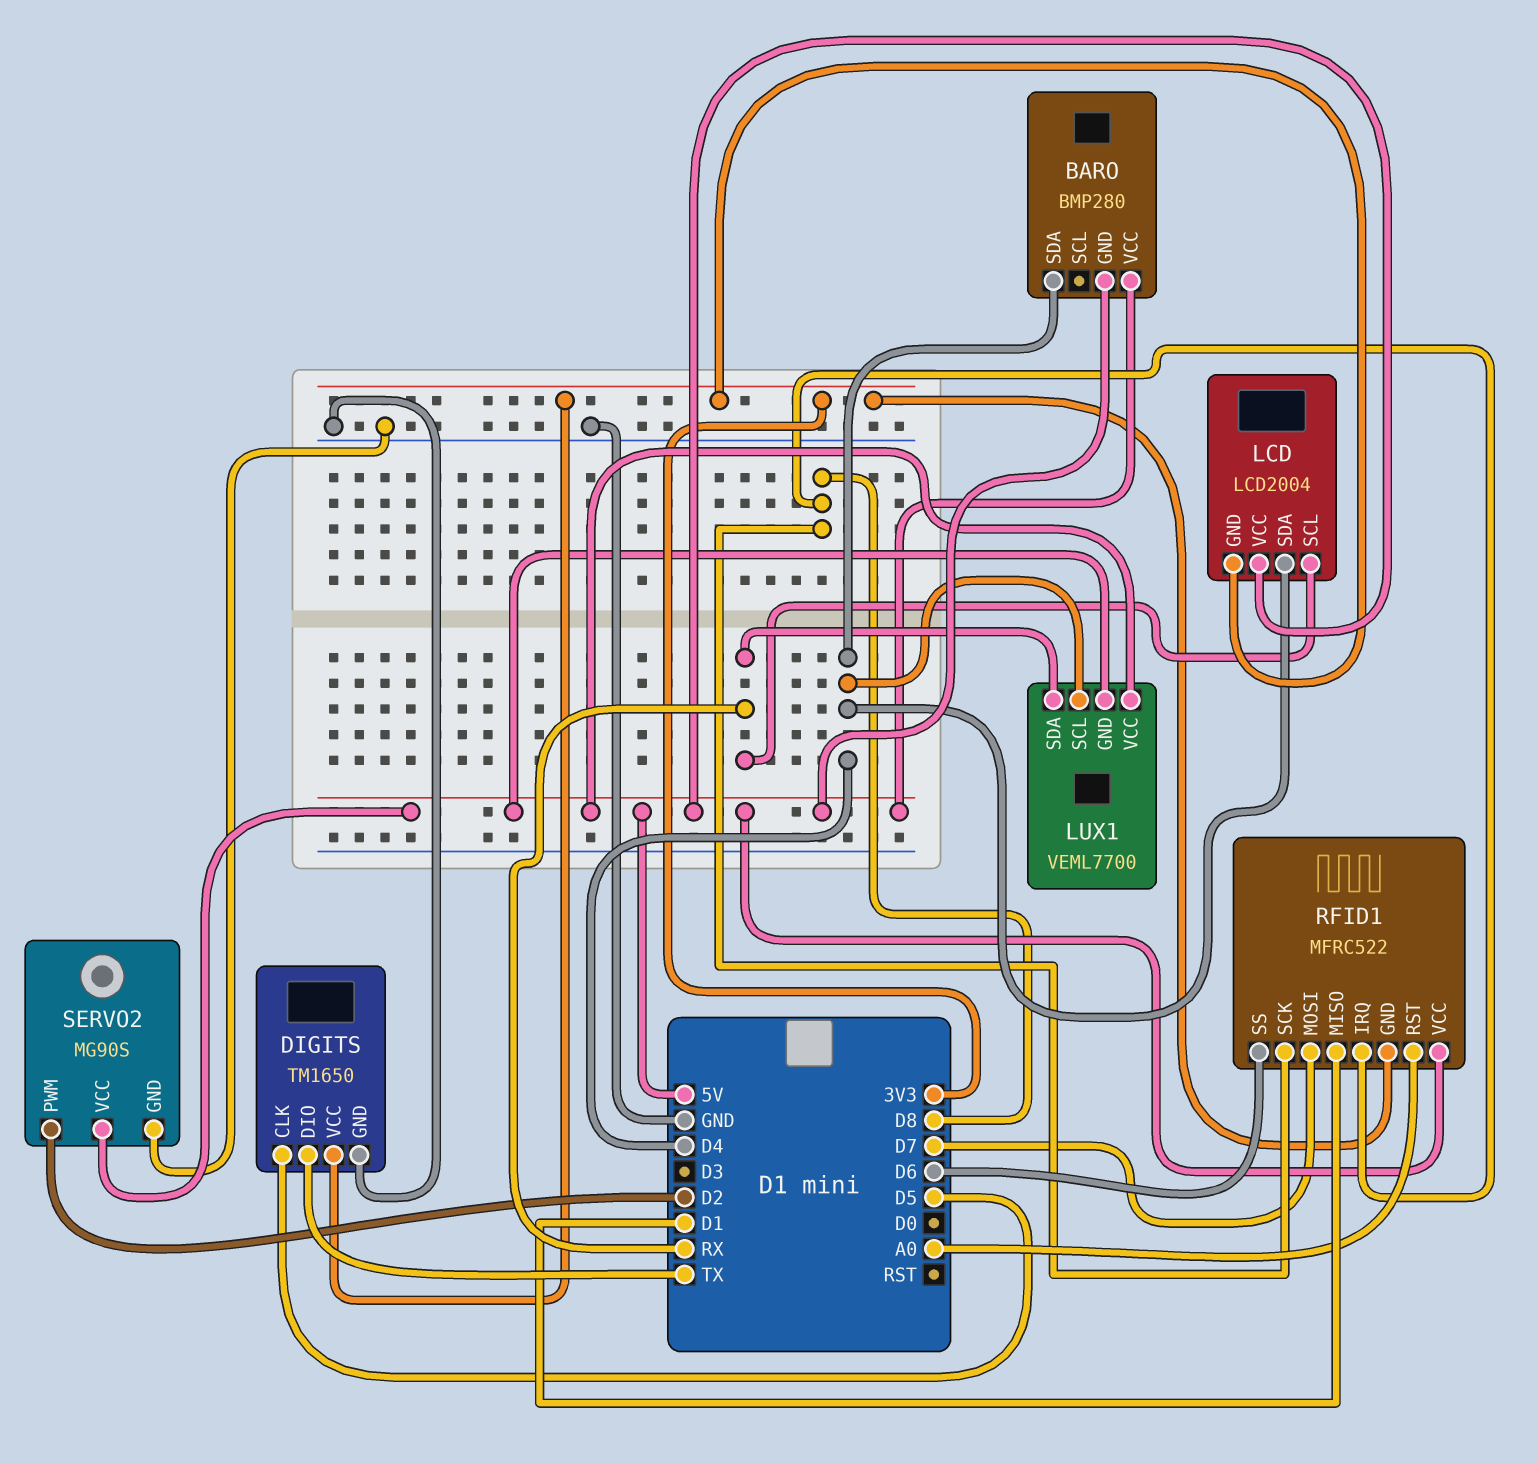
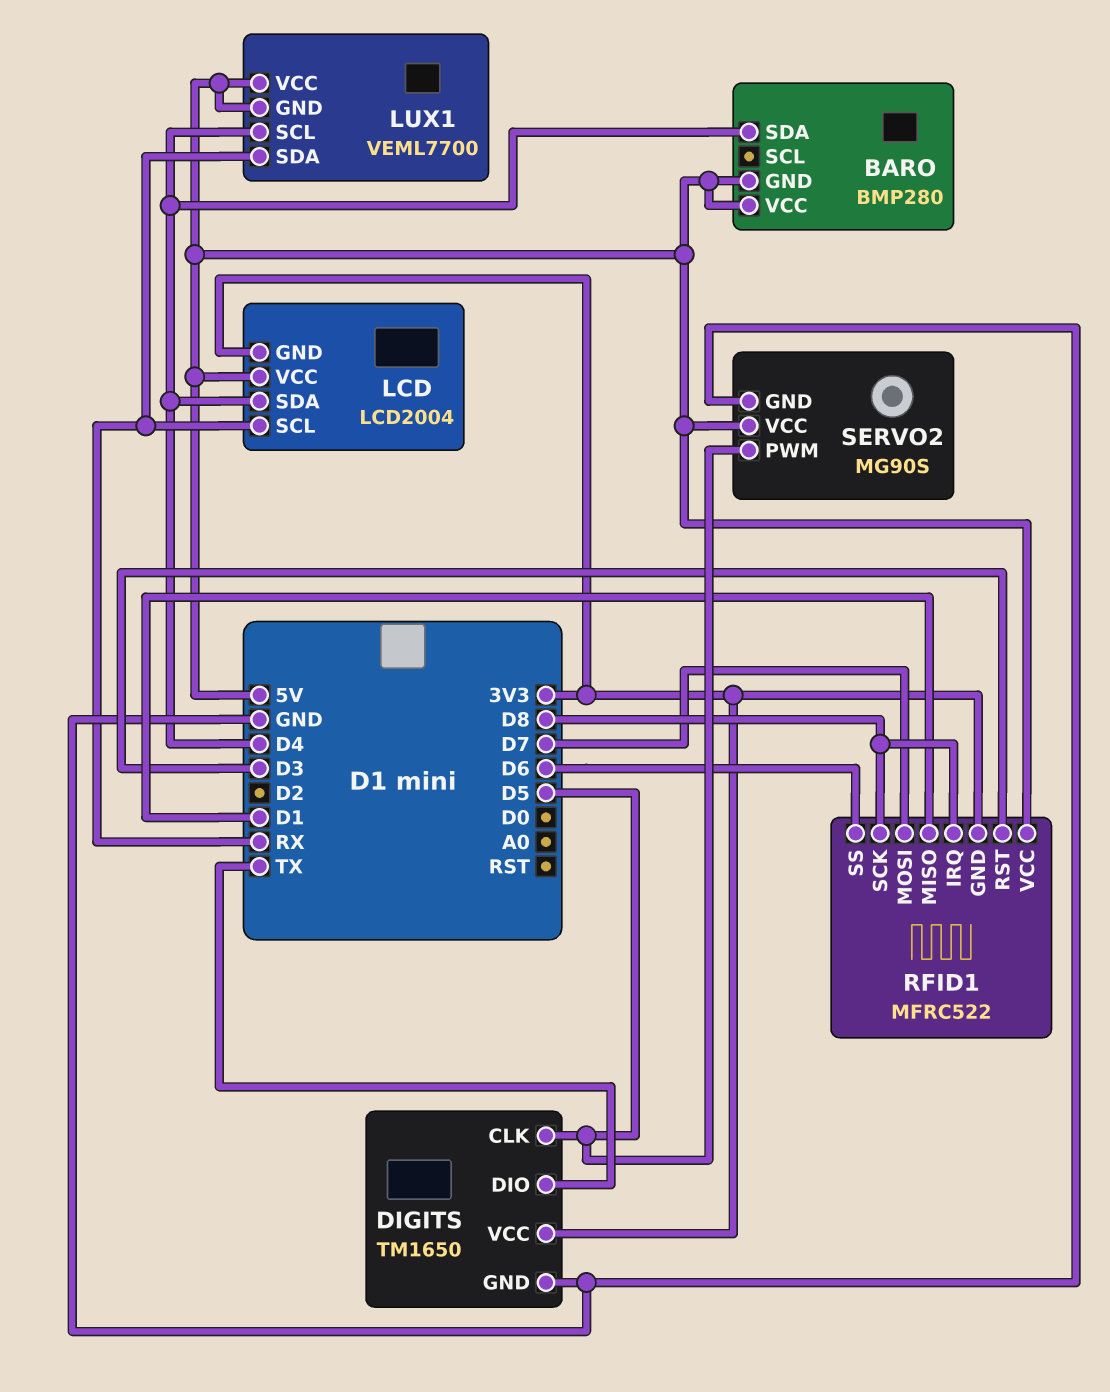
RFID1 pin RST: A0 -> D3
SERVO2 pin PWM: D2 -> D5

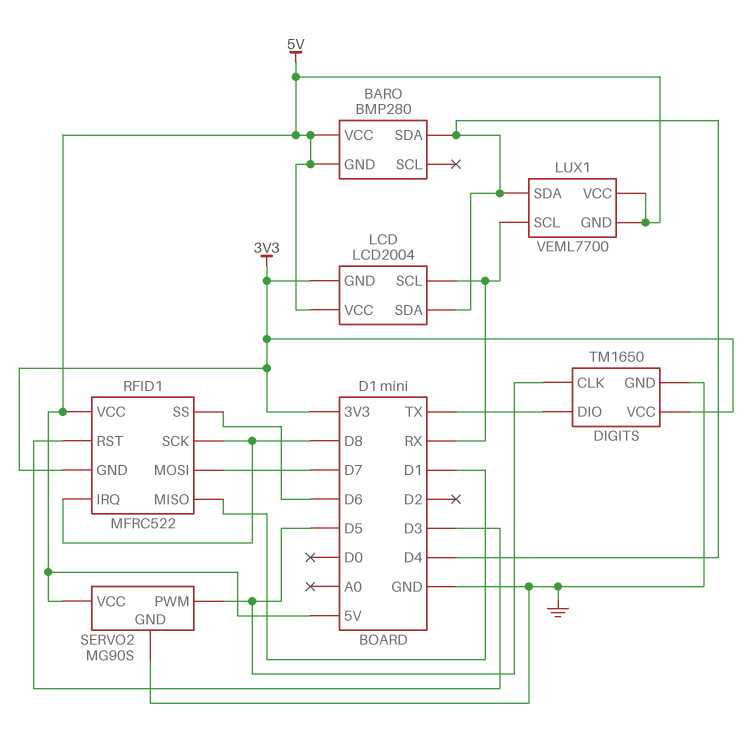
LUX1 pin SCL: D4 -> RX
LUX1 pin SDA: RX -> D4

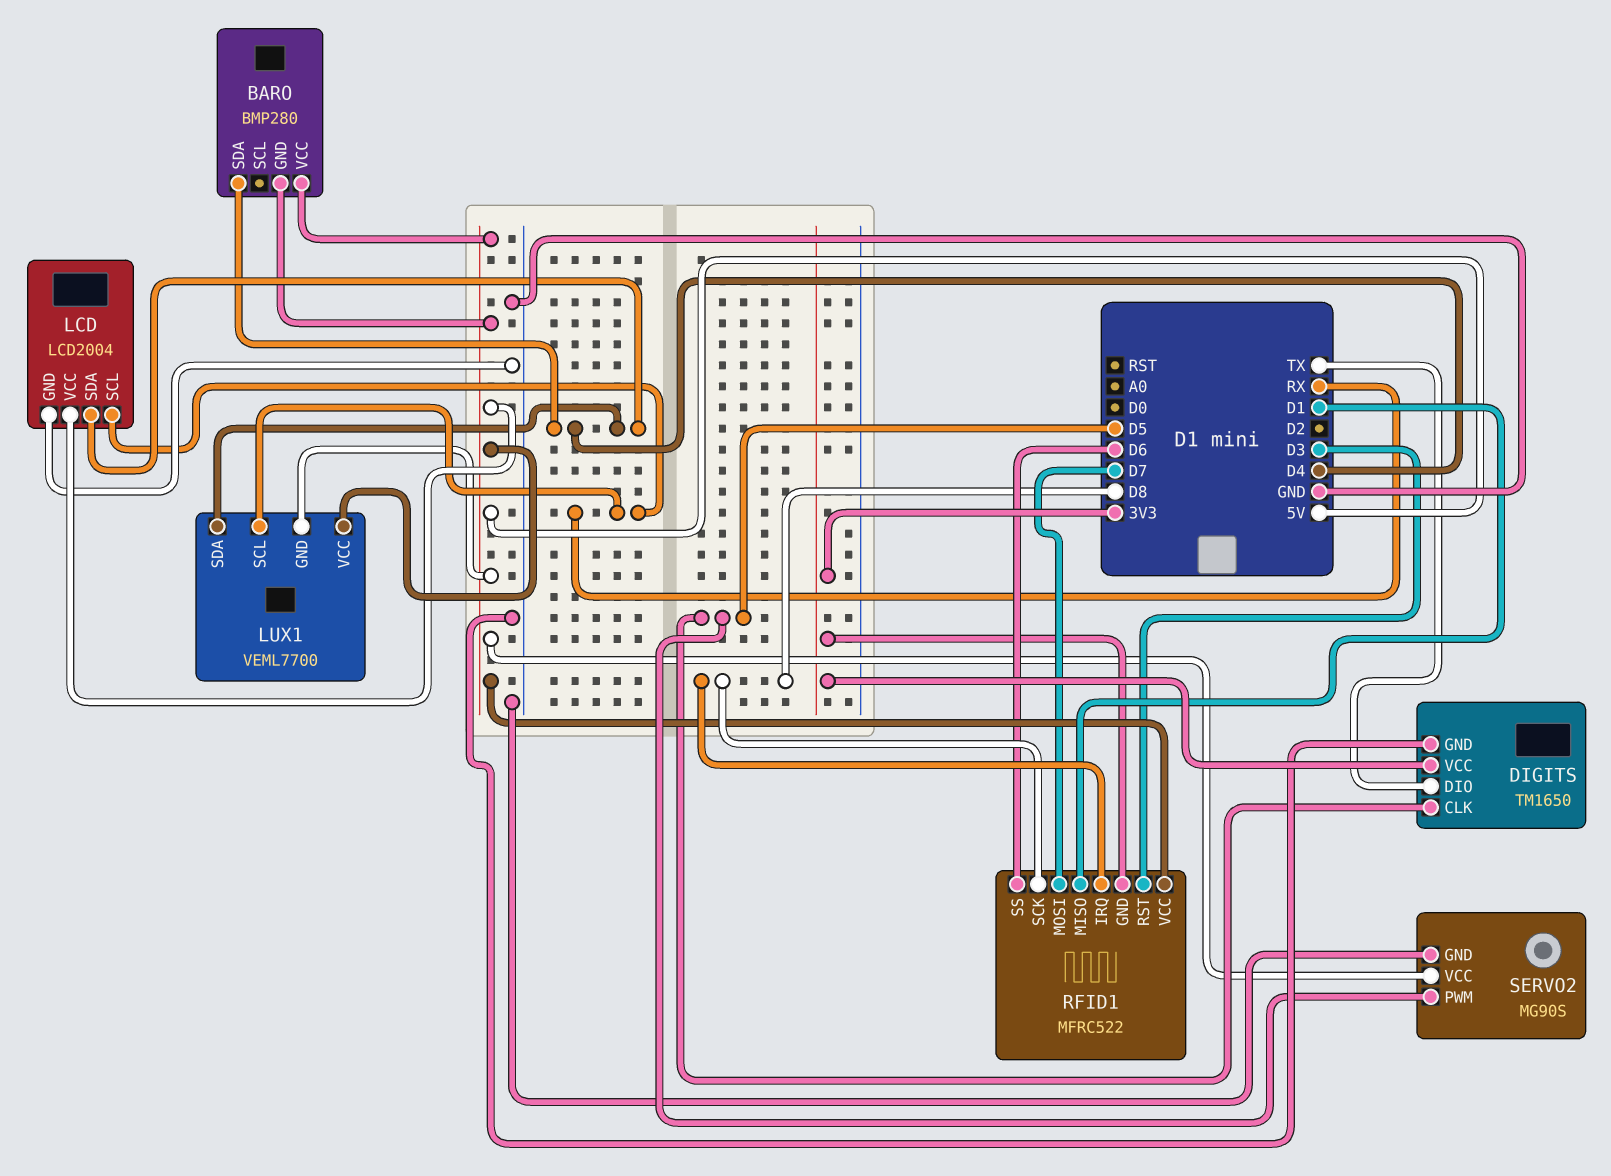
LCD pin GND: 3V3 -> GND

